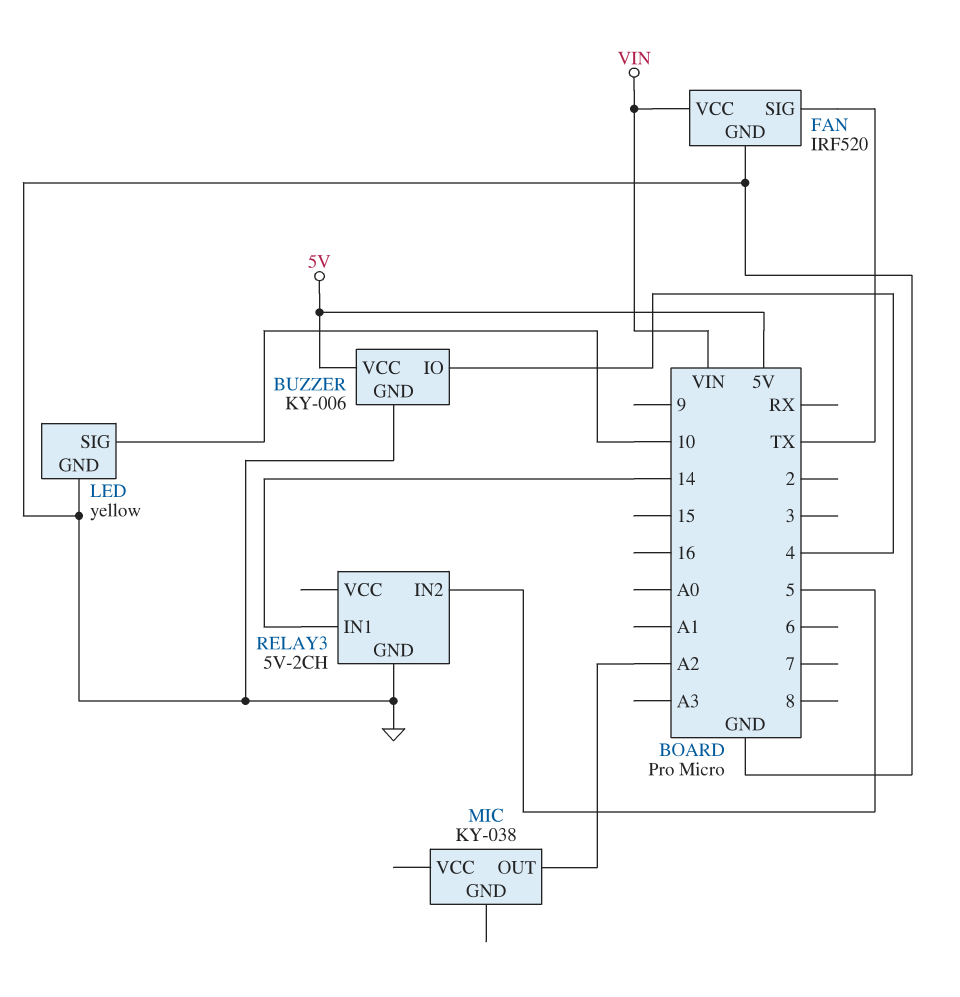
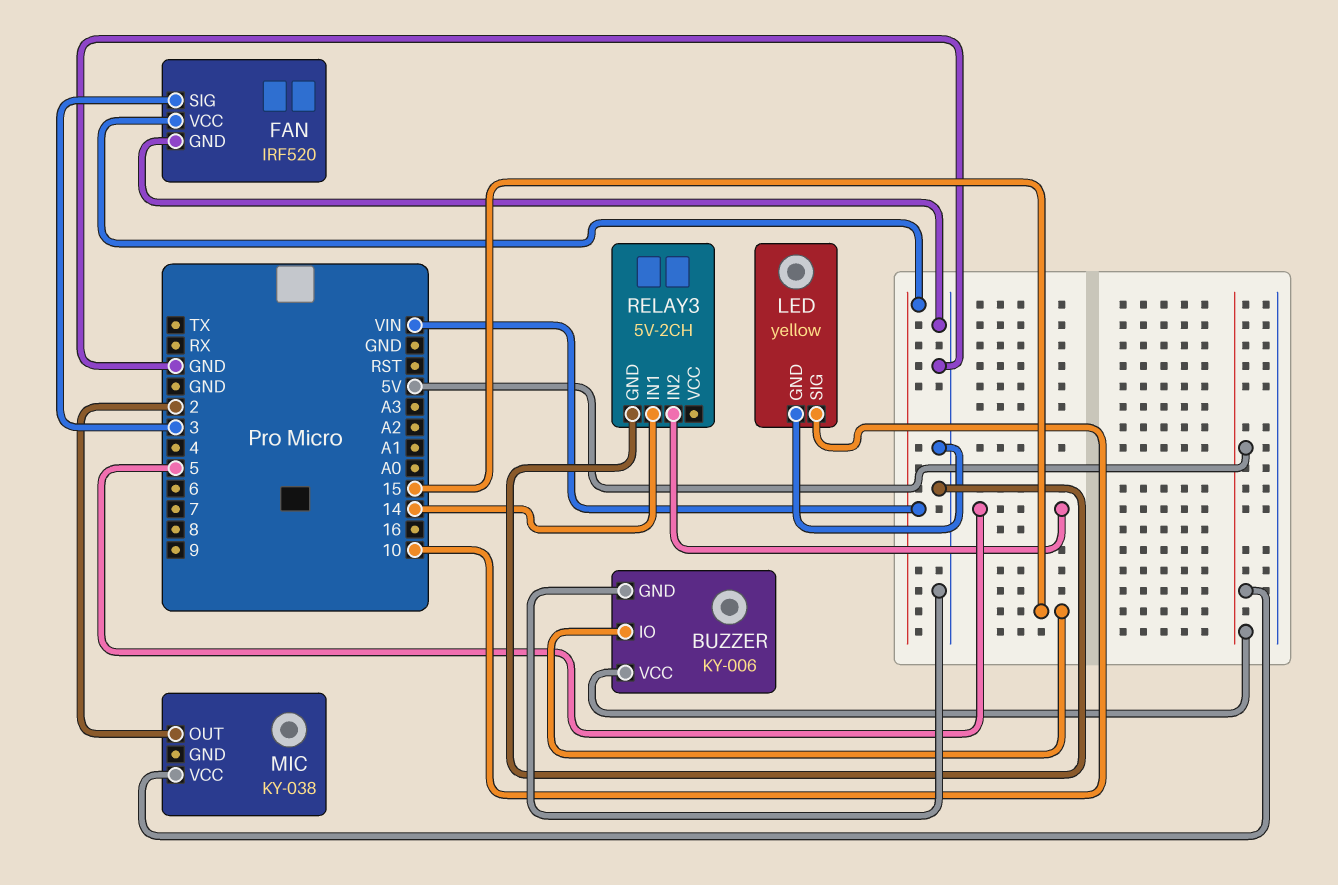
BUZZER pin IO: 4 -> 15
FAN pin SIG: TX -> 3
MIC pin OUT: A2 -> 2
MIC pin VCC: none -> 5V

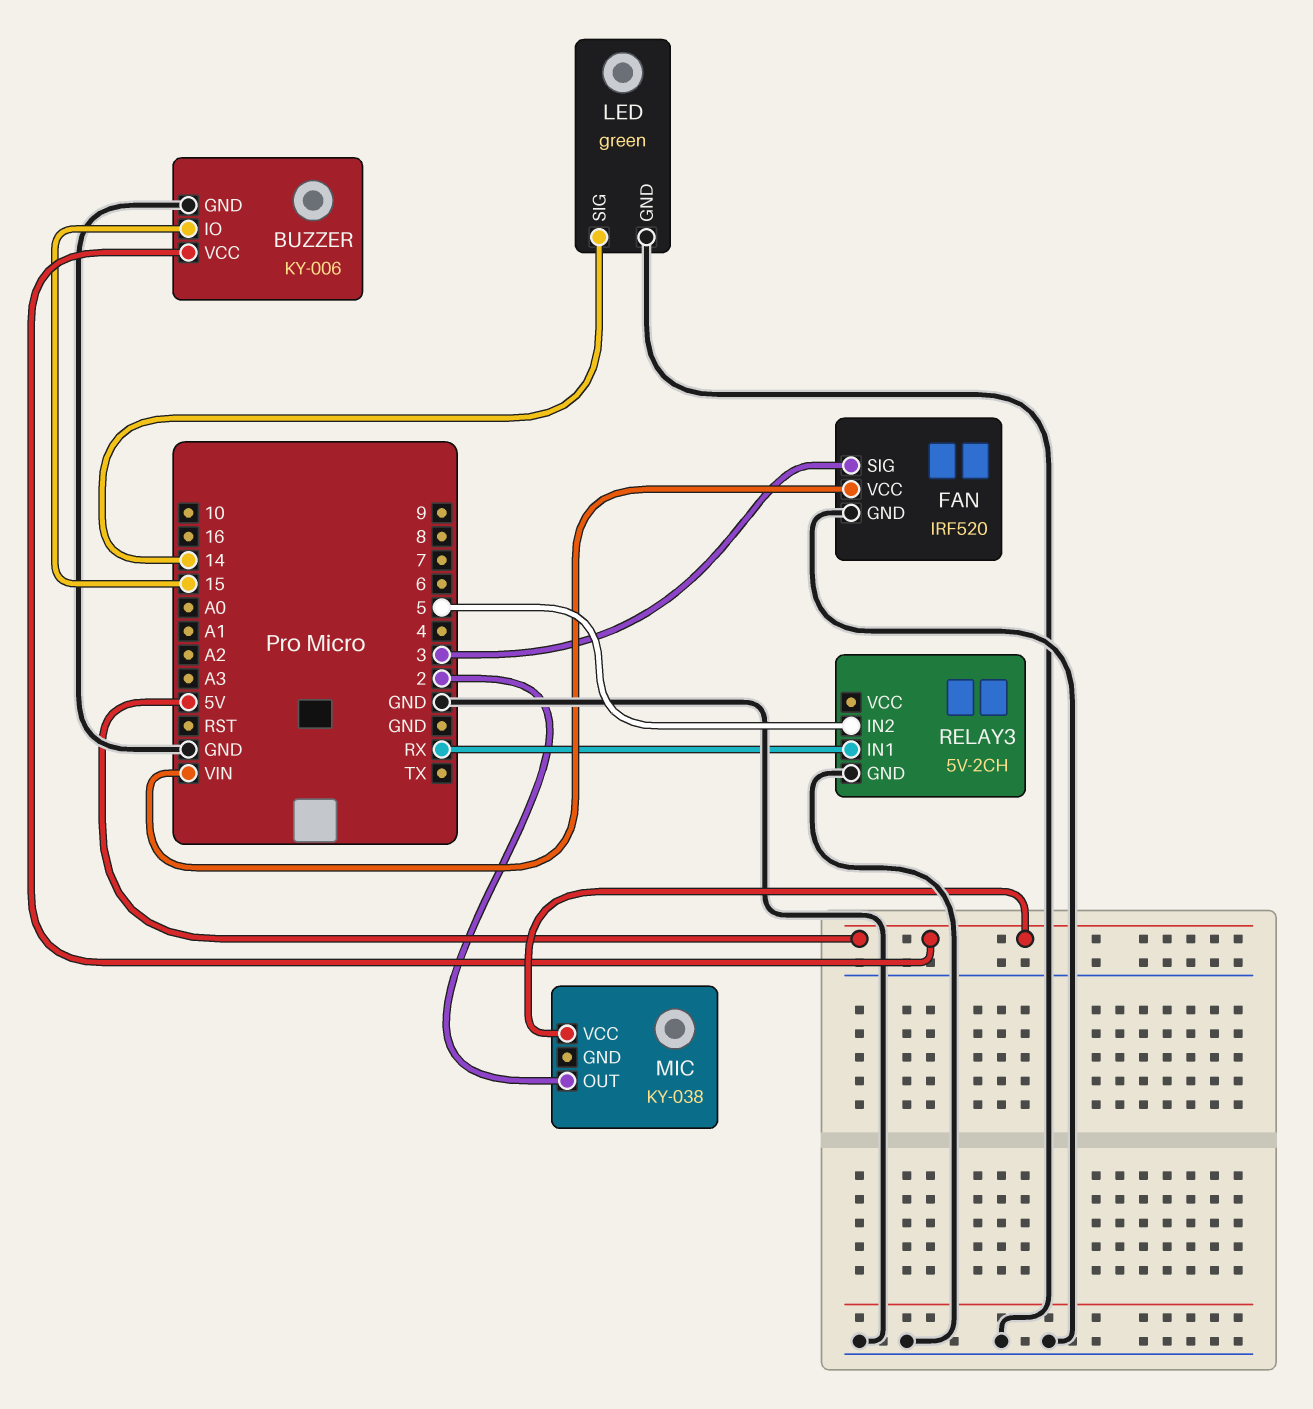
LED: yellow -> green
LED pin SIG: 10 -> 14
RELAY3 pin IN1: 14 -> RX

